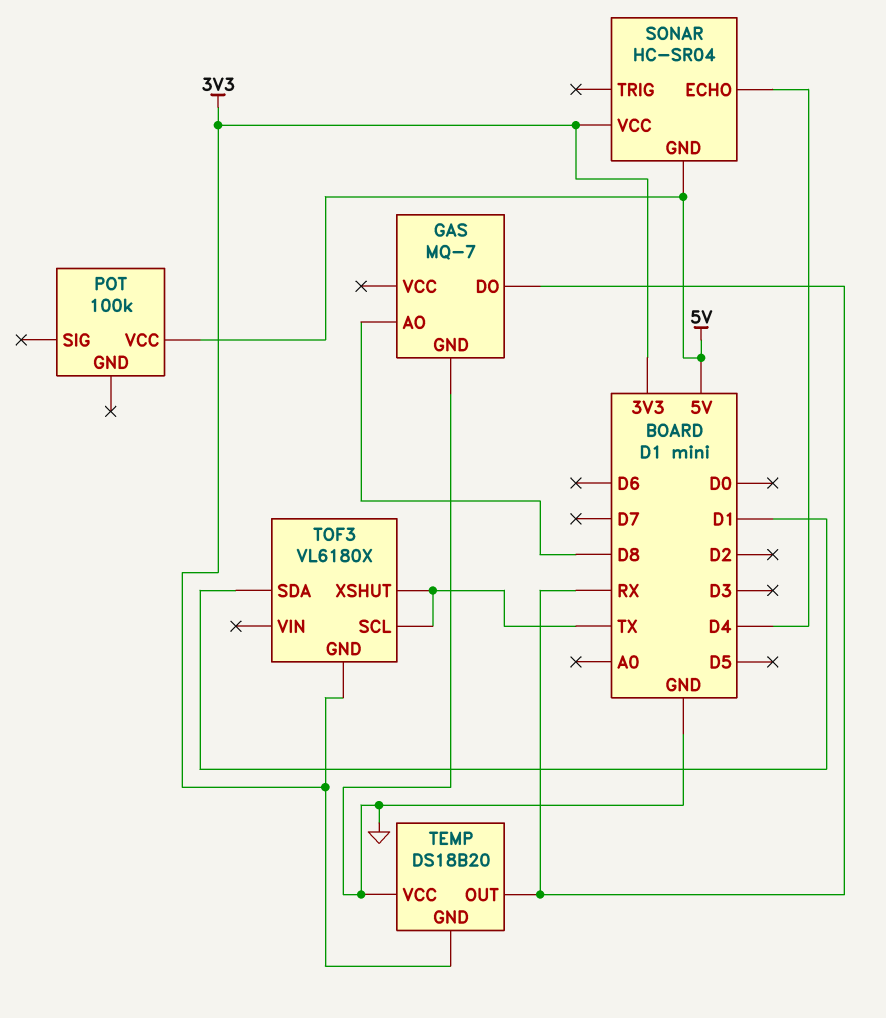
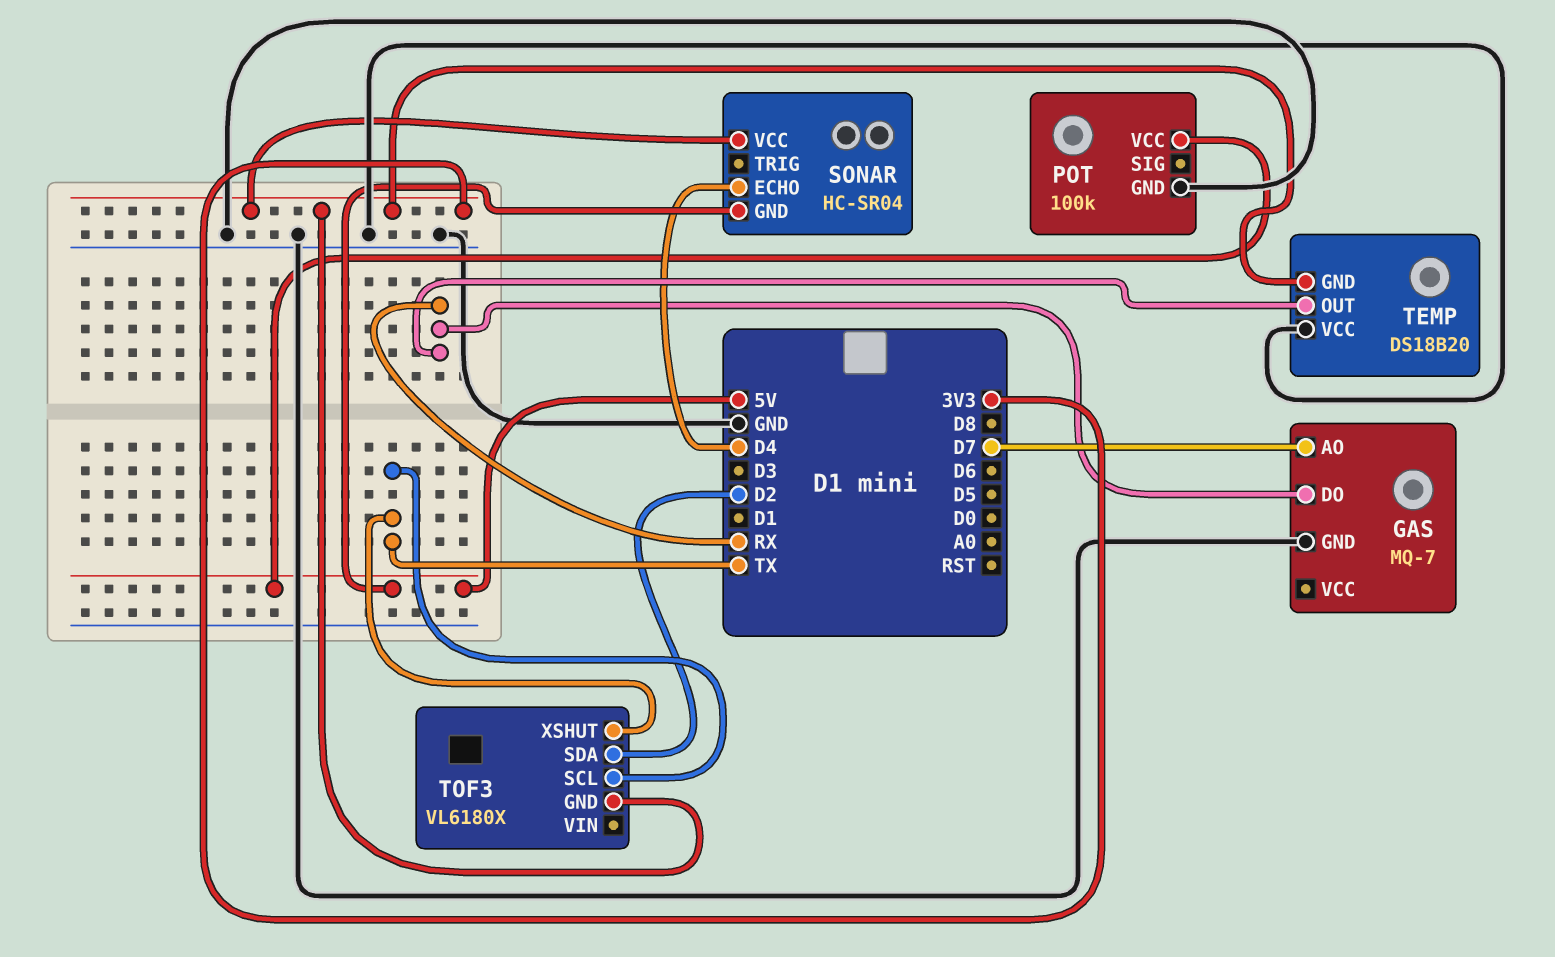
GAS pin AO: D8 -> D7
POT pin GND: none -> GND
TOF3 pin SDA: D1 -> D2

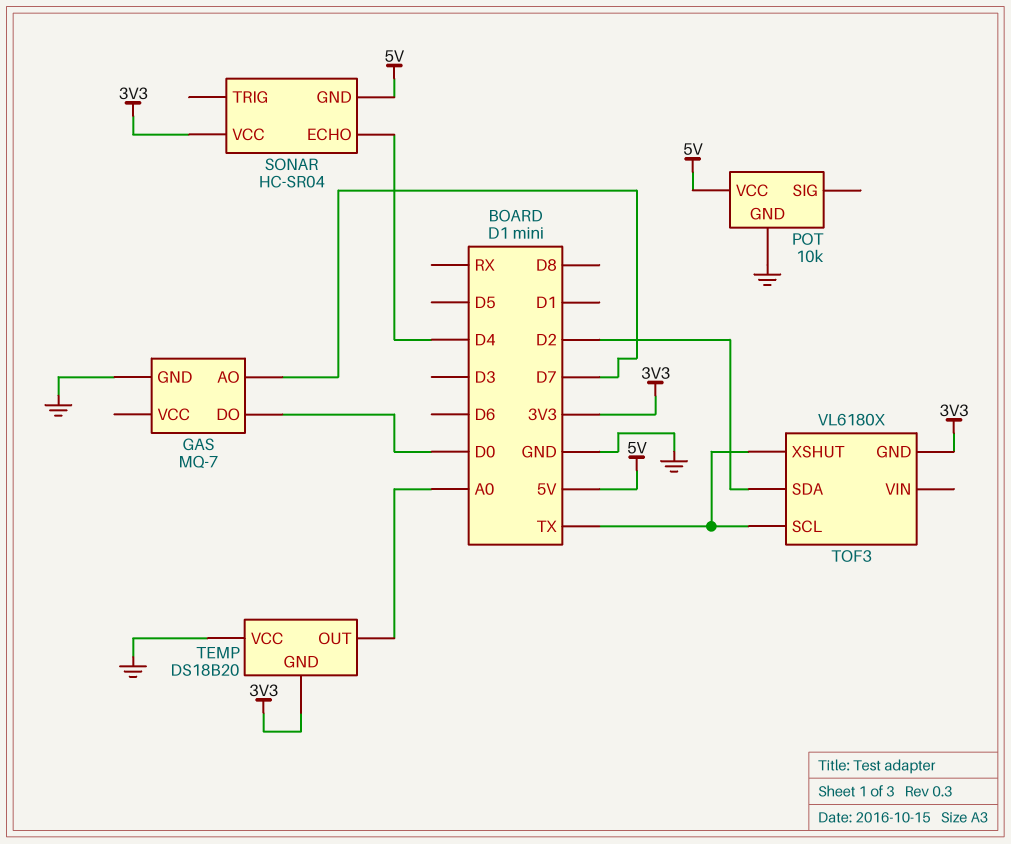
GAS pin DO: RX -> D0
POT: 100k -> 10k
TEMP pin OUT: RX -> A0

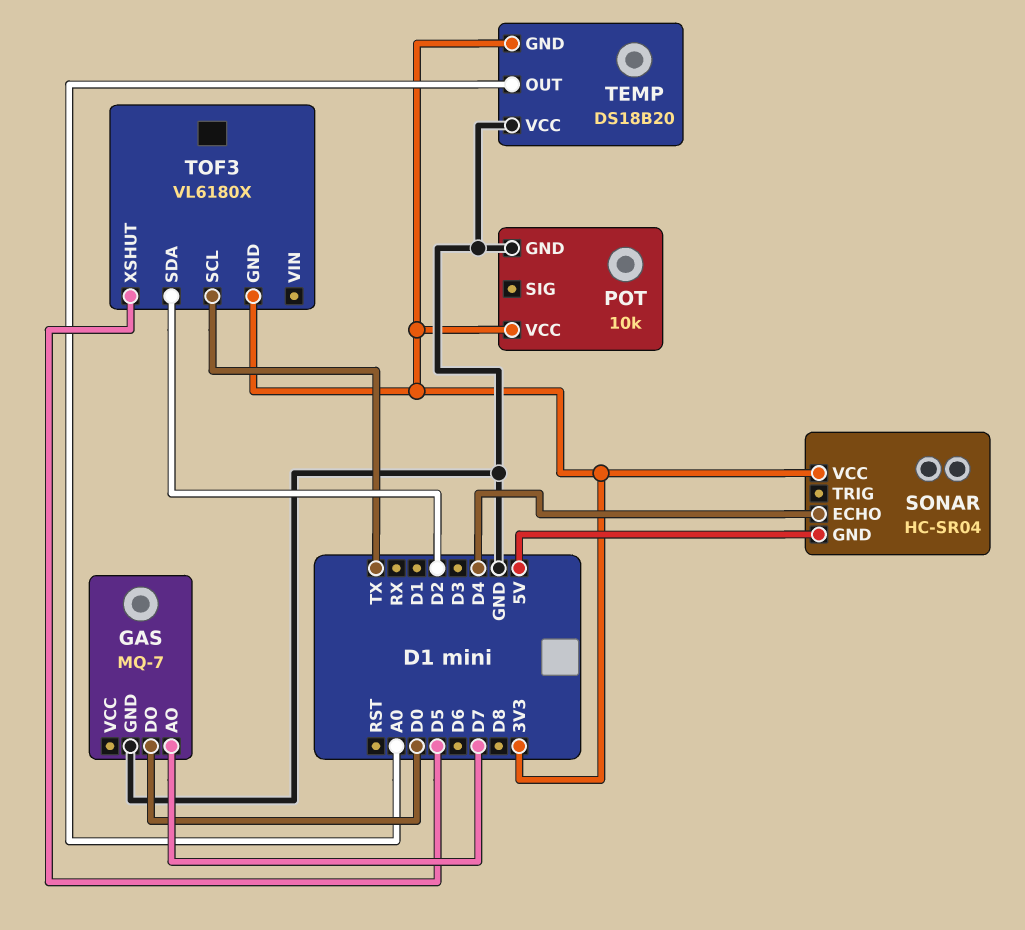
POT pin VCC: 5V -> 3V3
TOF3 pin XSHUT: TX -> D5

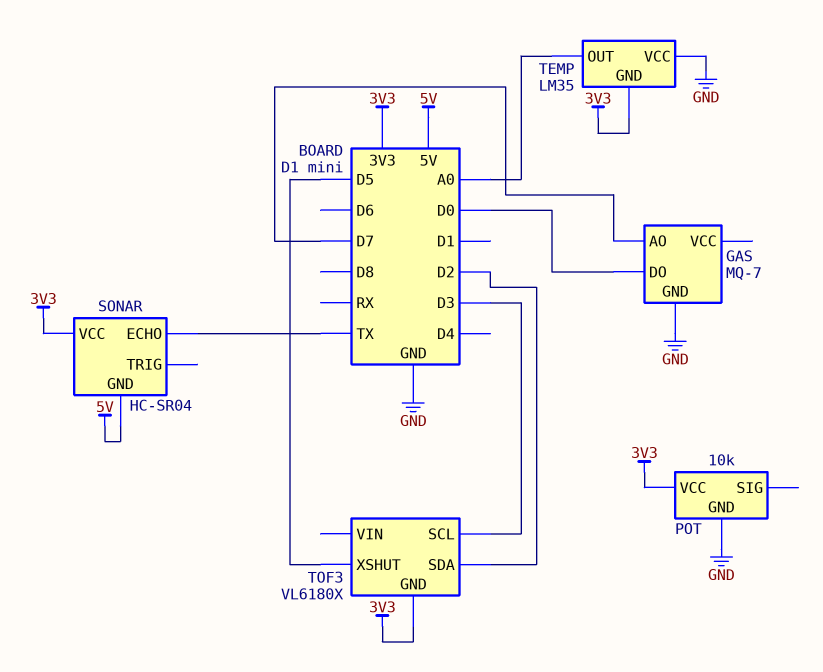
SONAR pin ECHO: D4 -> TX
TEMP: DS18B20 -> LM35
TOF3 pin SCL: TX -> D3

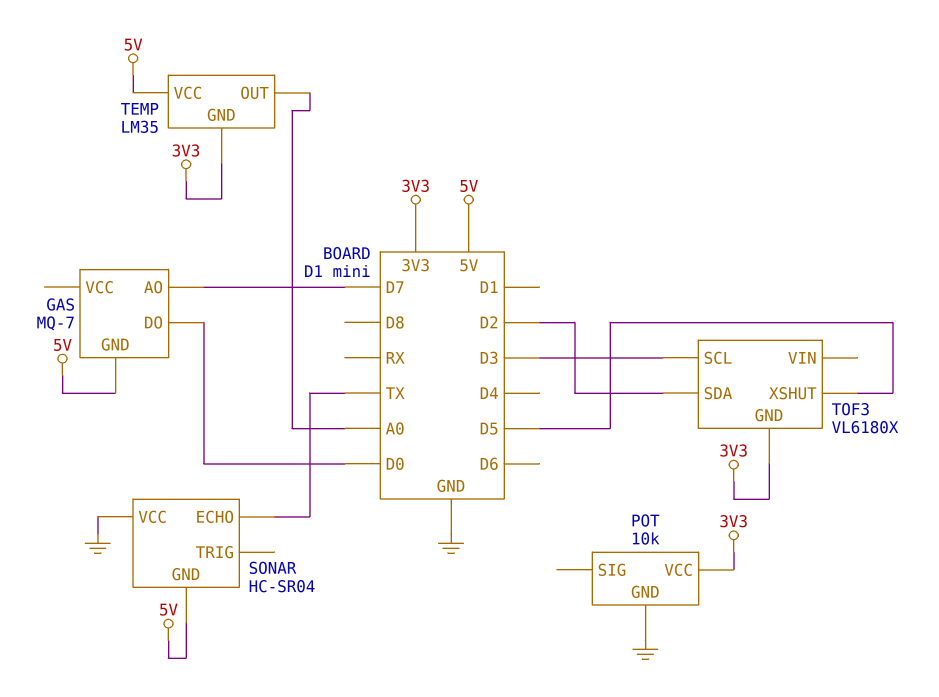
GAS pin GND: GND -> 5V
SONAR pin VCC: 3V3 -> GND
TEMP pin VCC: GND -> 5V

